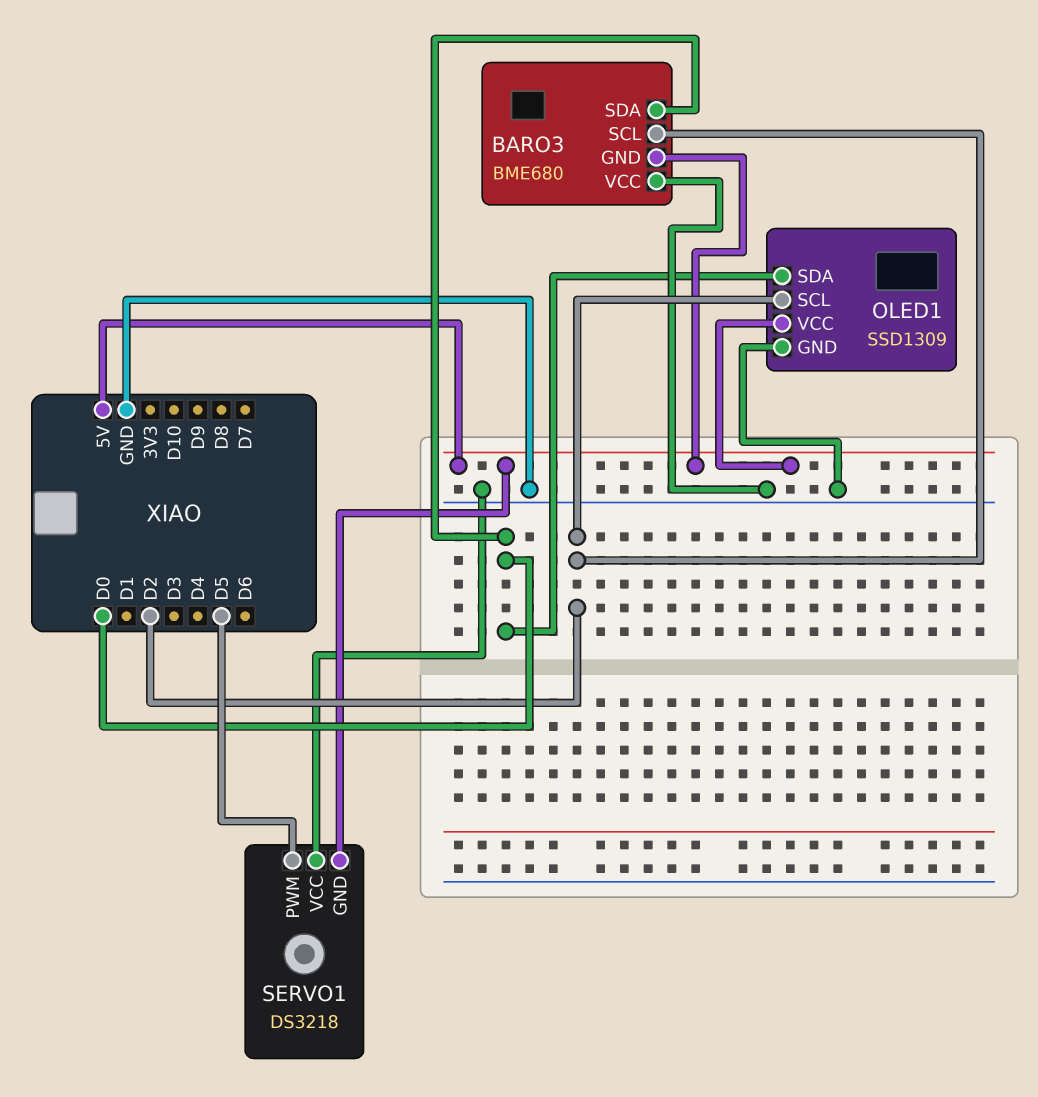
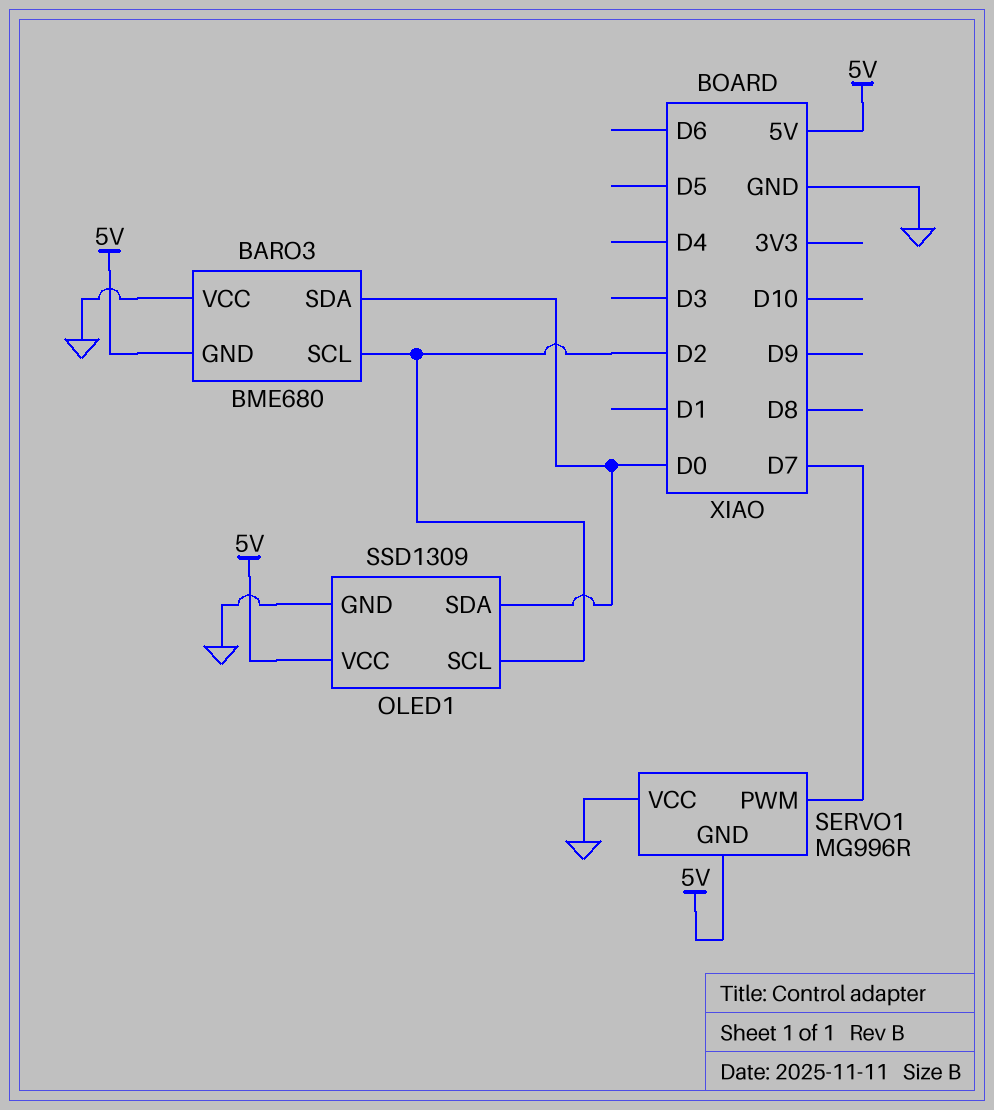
SERVO1: DS3218 -> MG996R
SERVO1 pin PWM: D5 -> D7

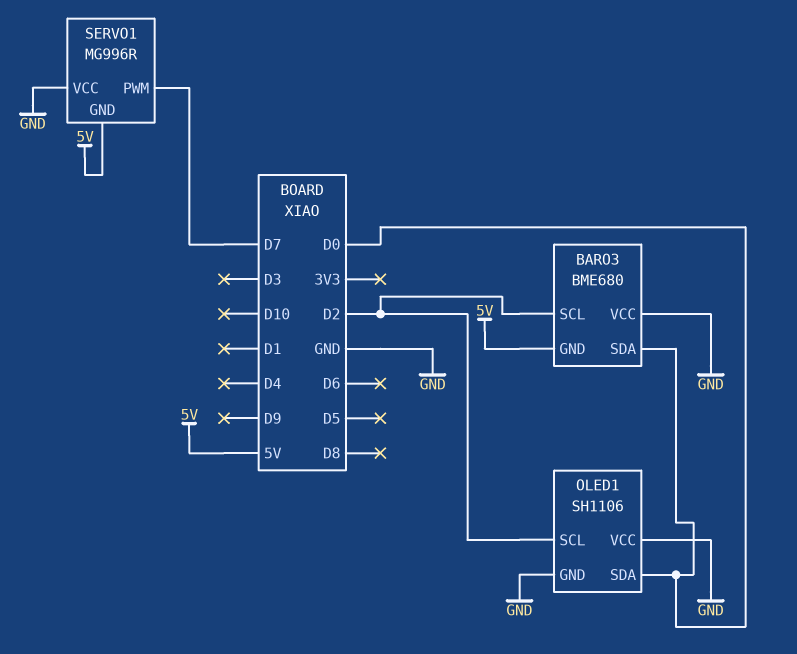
OLED1: SSD1309 -> SH1106
OLED1 pin VCC: 5V -> GND

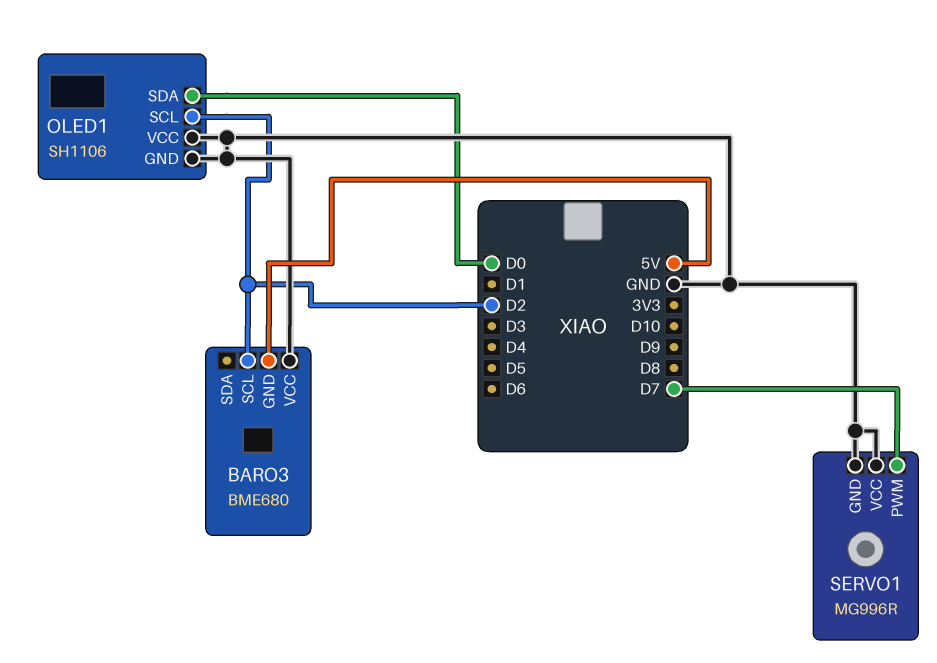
BARO3 pin SDA: D0 -> none
SERVO1 pin GND: 5V -> GND

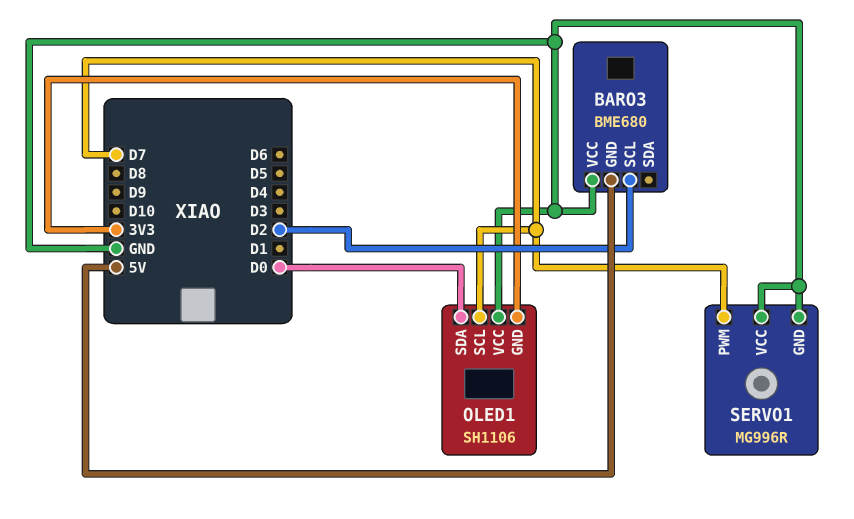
OLED1 pin GND: GND -> 3V3
OLED1 pin SCL: D2 -> D7

